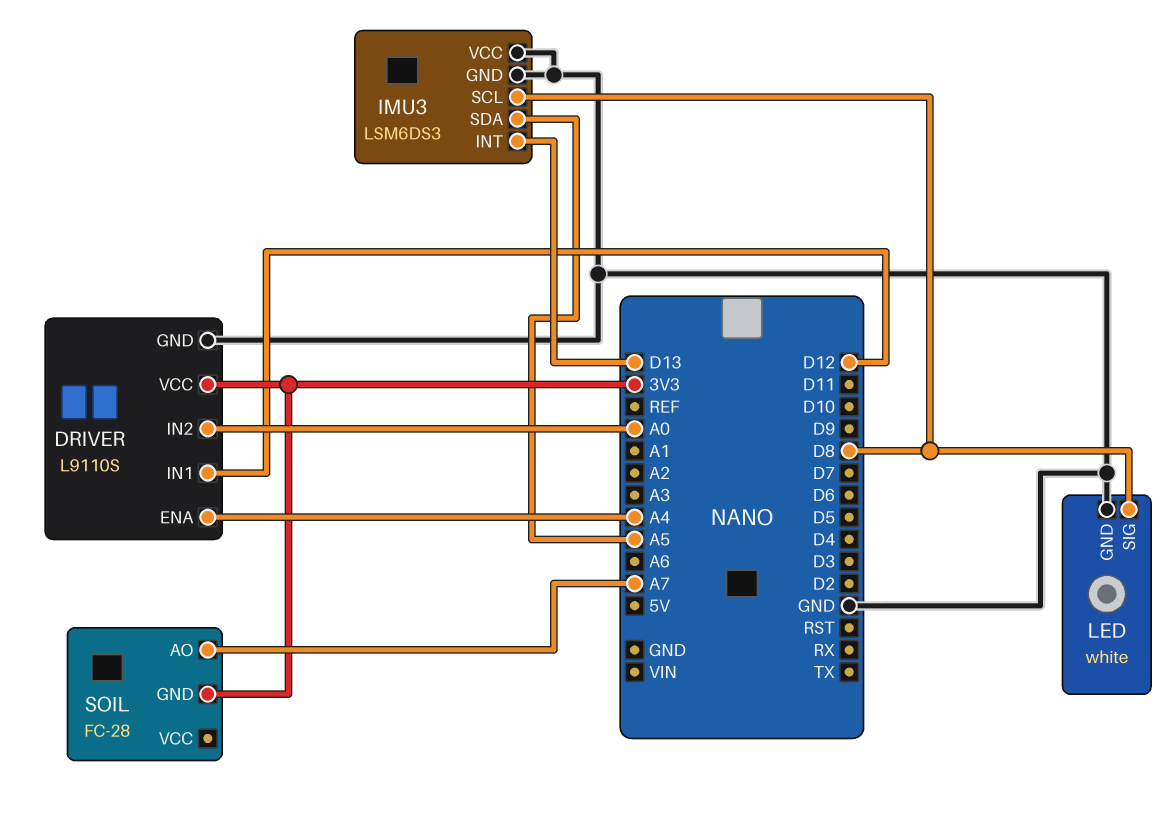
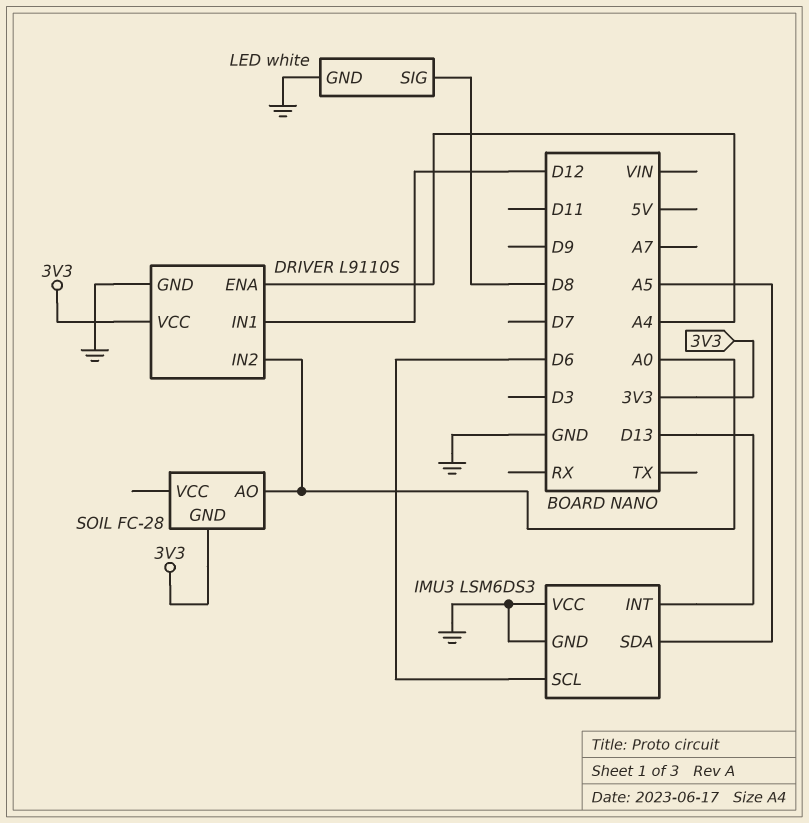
IMU3 pin SCL: D8 -> D6
SOIL pin AO: A7 -> A0

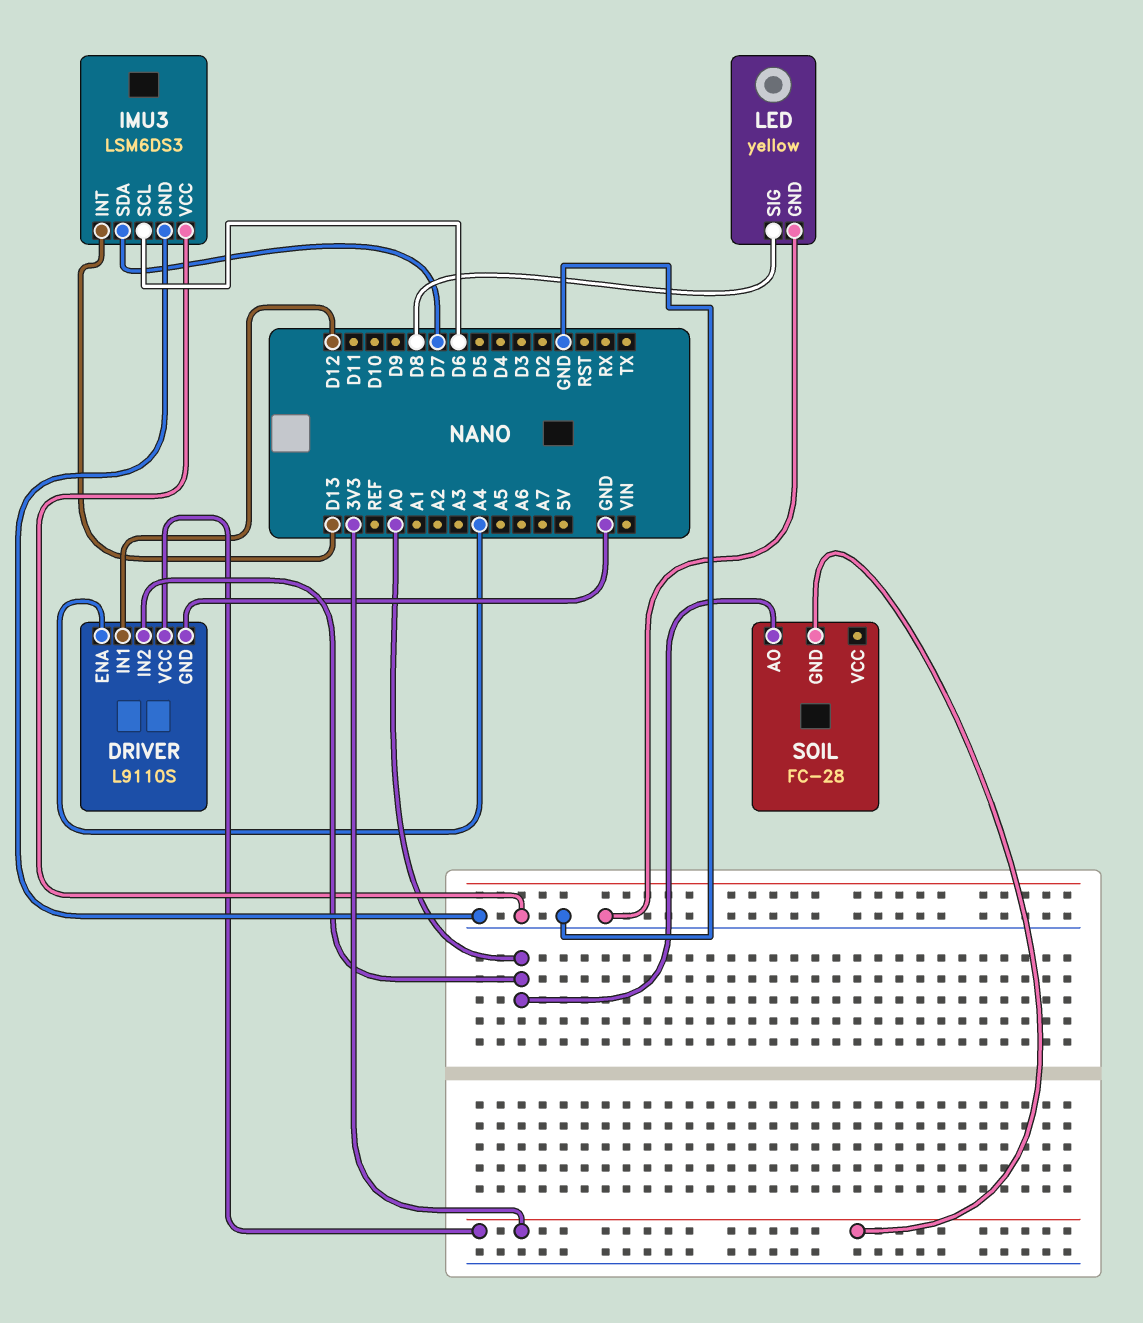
IMU3 pin SDA: A5 -> D7
LED: white -> yellow

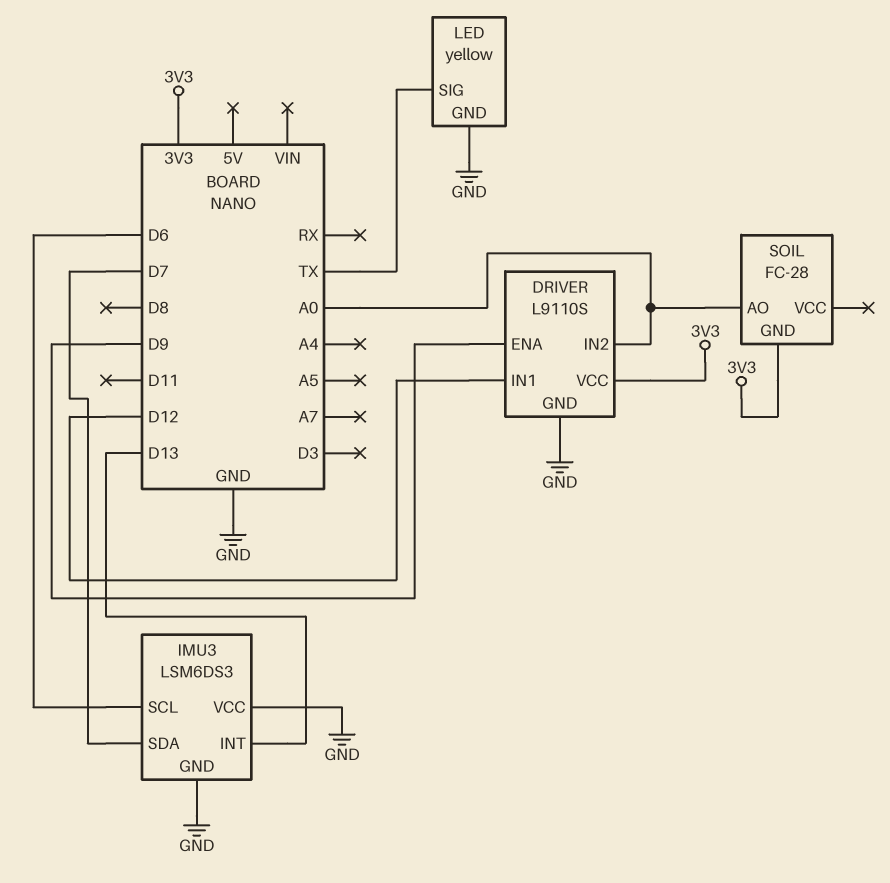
DRIVER pin ENA: A4 -> D9
LED pin SIG: D8 -> TX

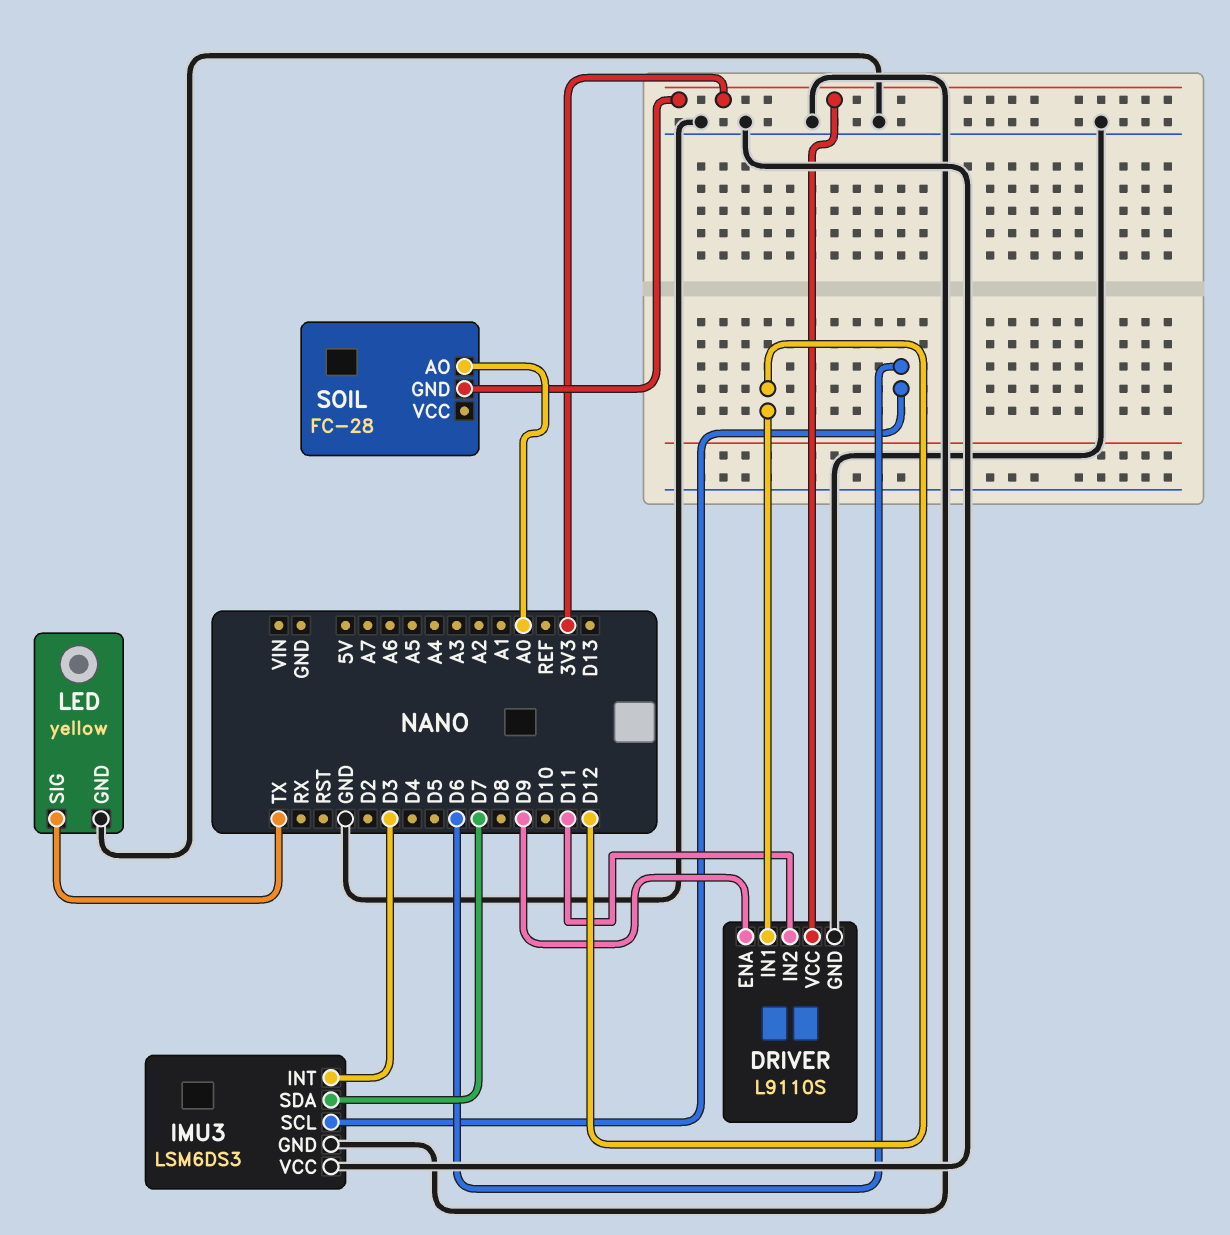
DRIVER pin IN2: A0 -> D11
IMU3 pin INT: D13 -> D3

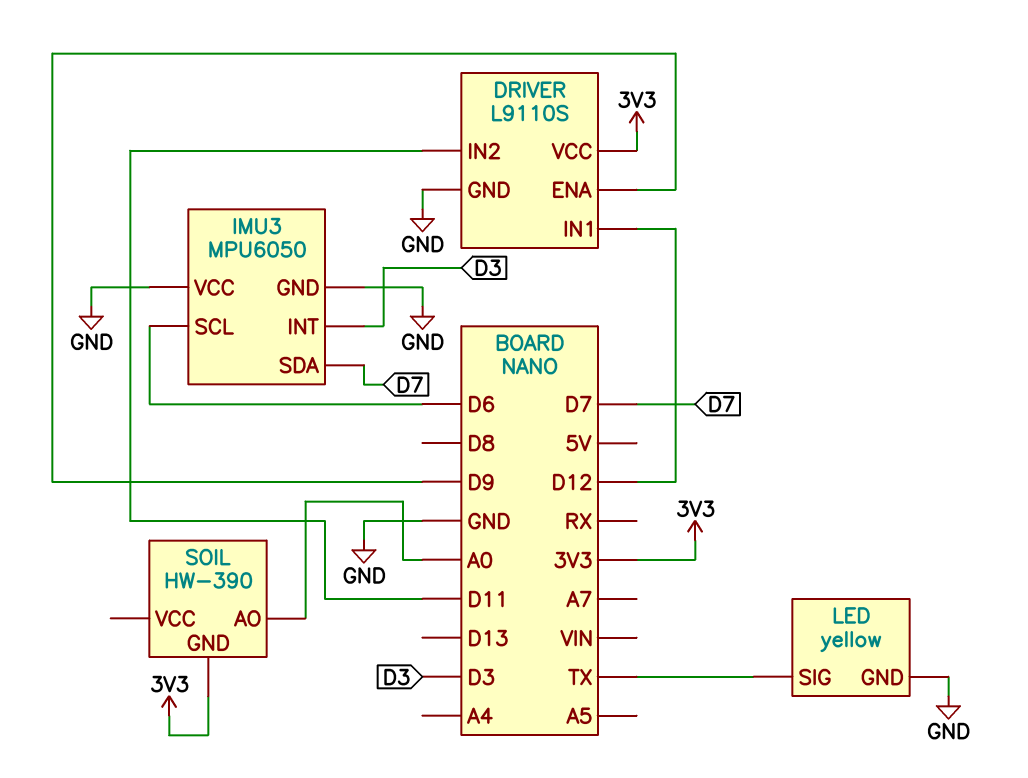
IMU3: LSM6DS3 -> MPU6050
SOIL: FC-28 -> HW-390

